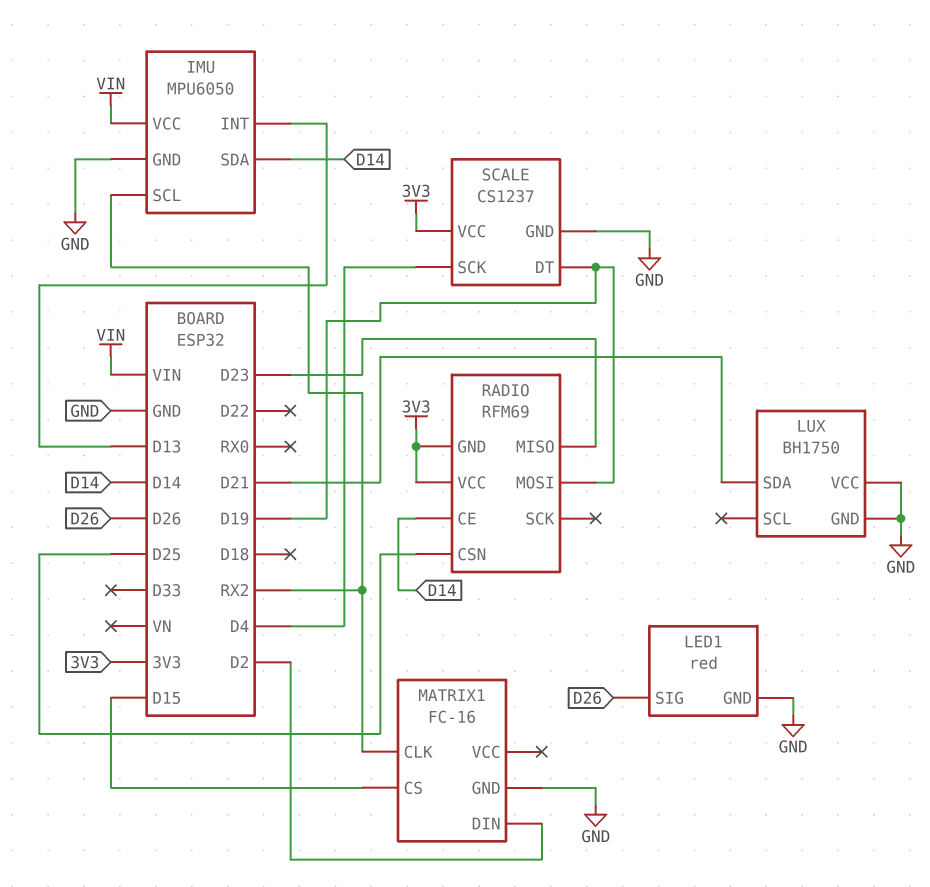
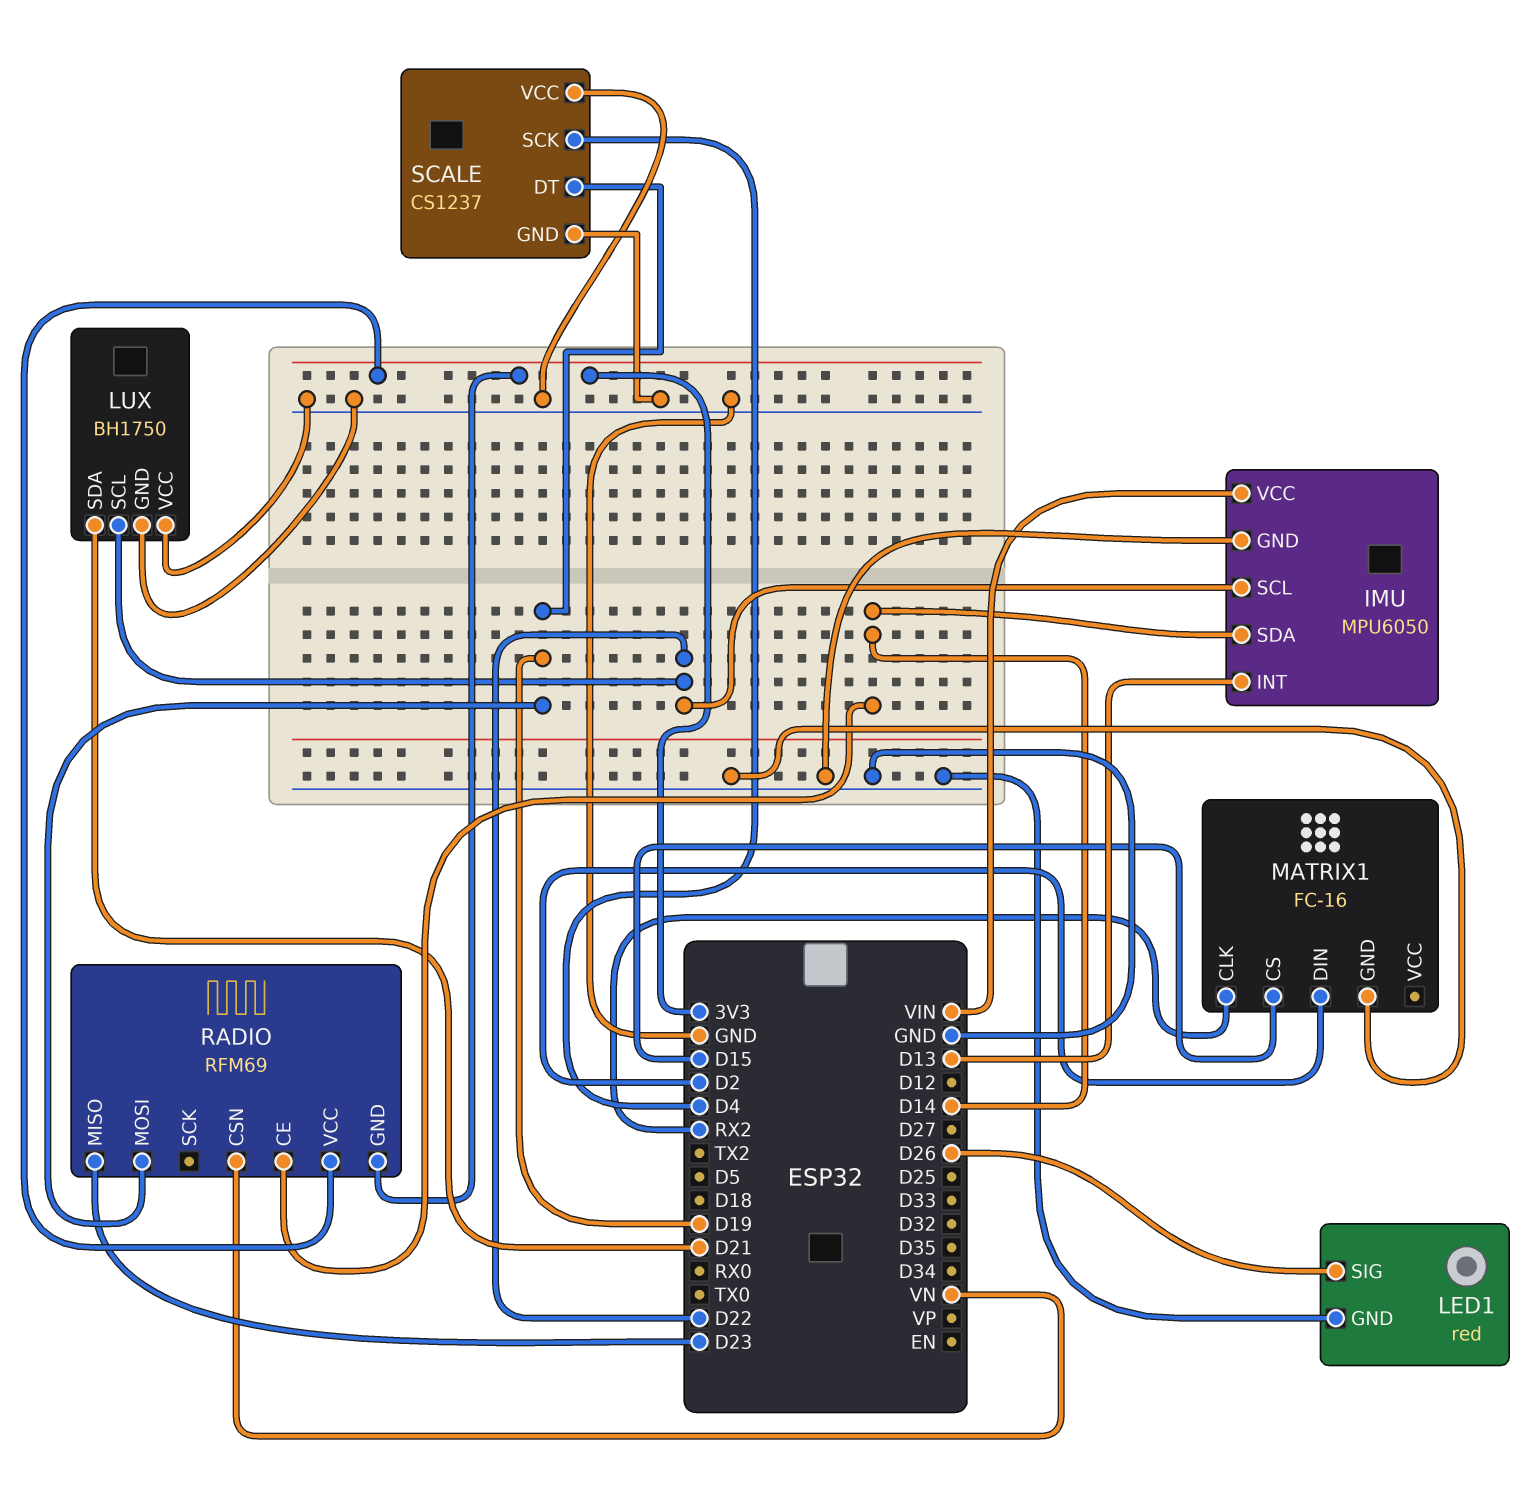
IMU pin SCL: RX2 -> D22
LUX pin SCL: none -> D22
RADIO pin CSN: D25 -> VN
SCALE pin VCC: 3V3 -> GND

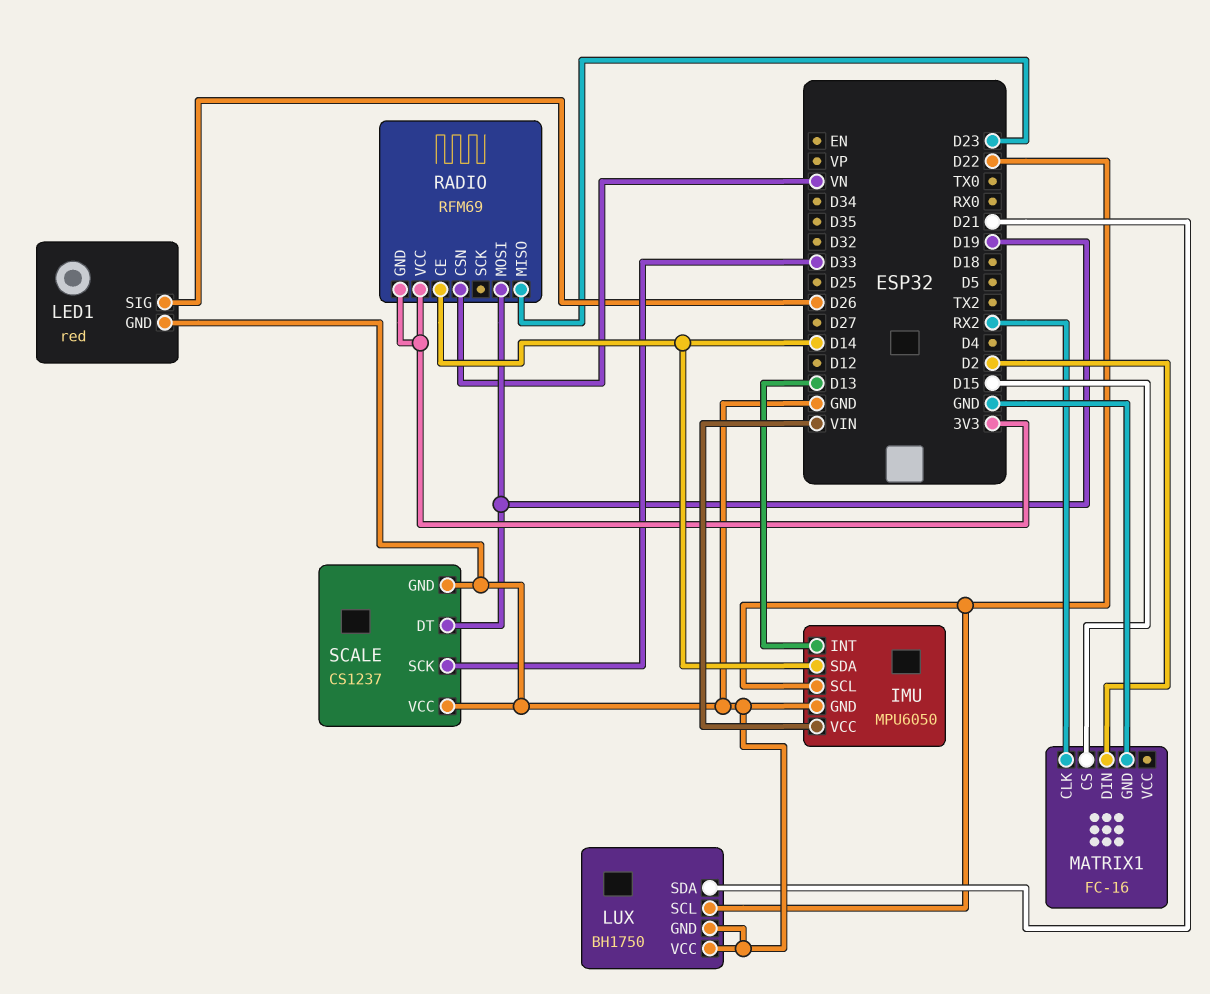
SCALE pin SCK: D4 -> D33

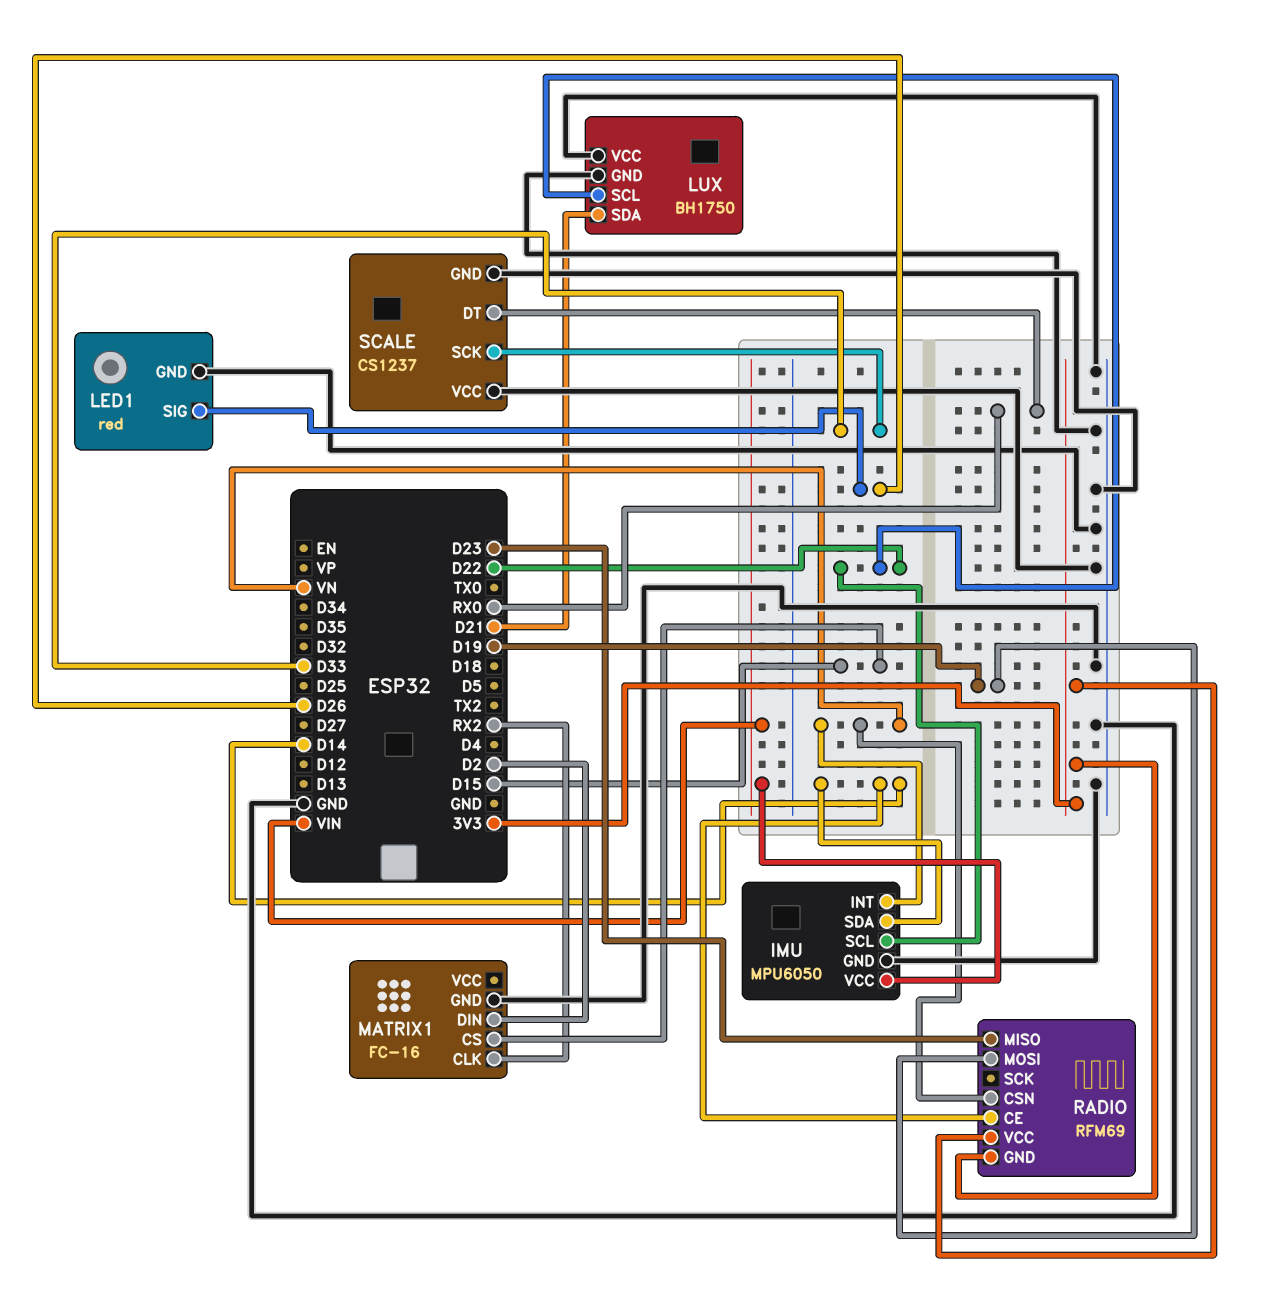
IMU pin INT: D13 -> VN
SCALE pin DT: D19 -> RX0

